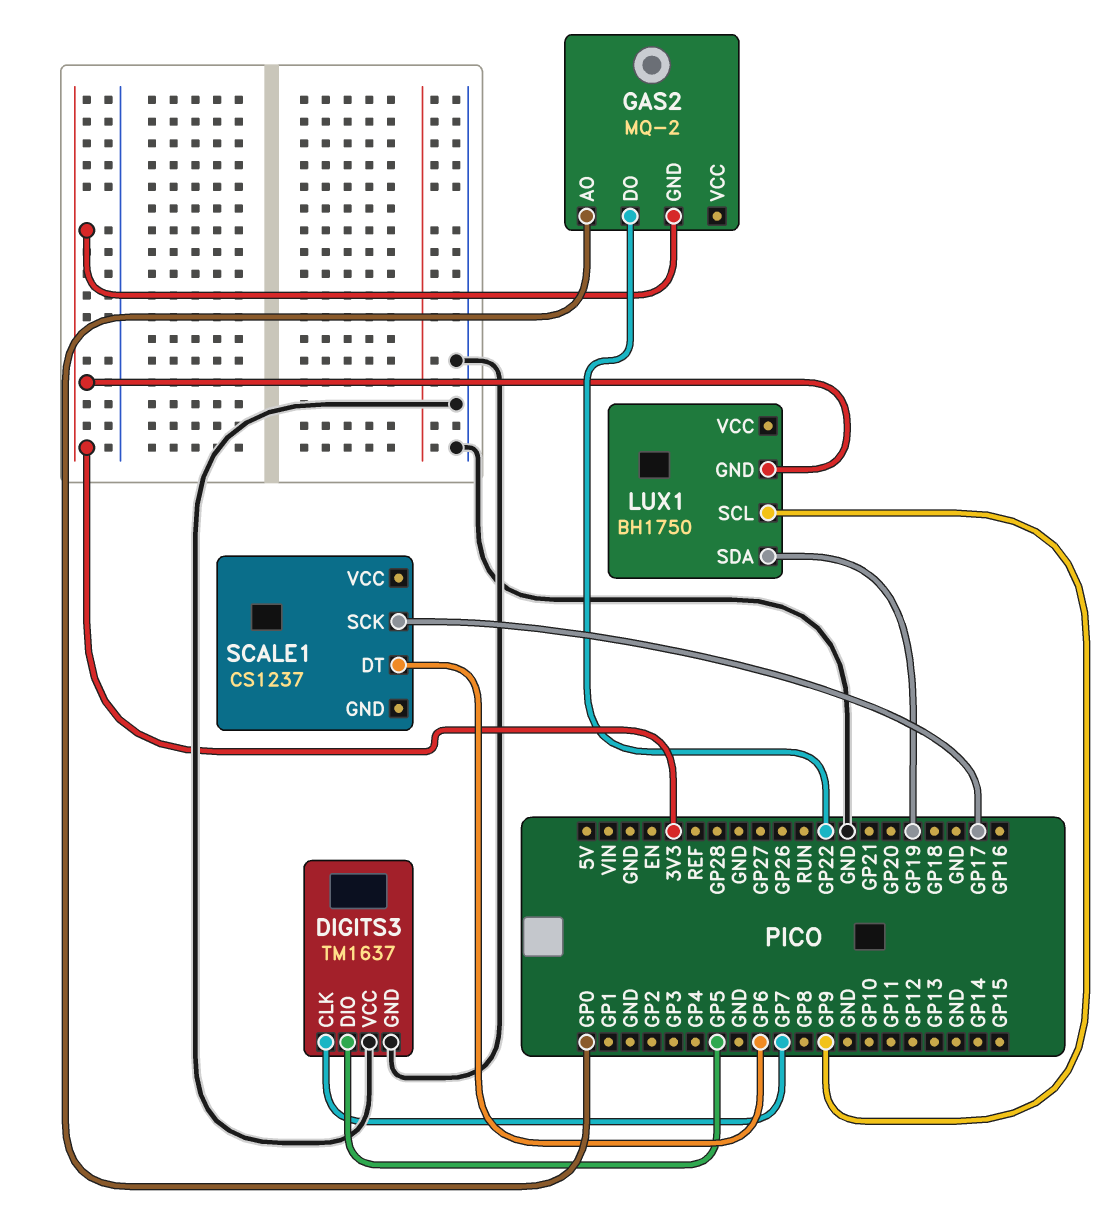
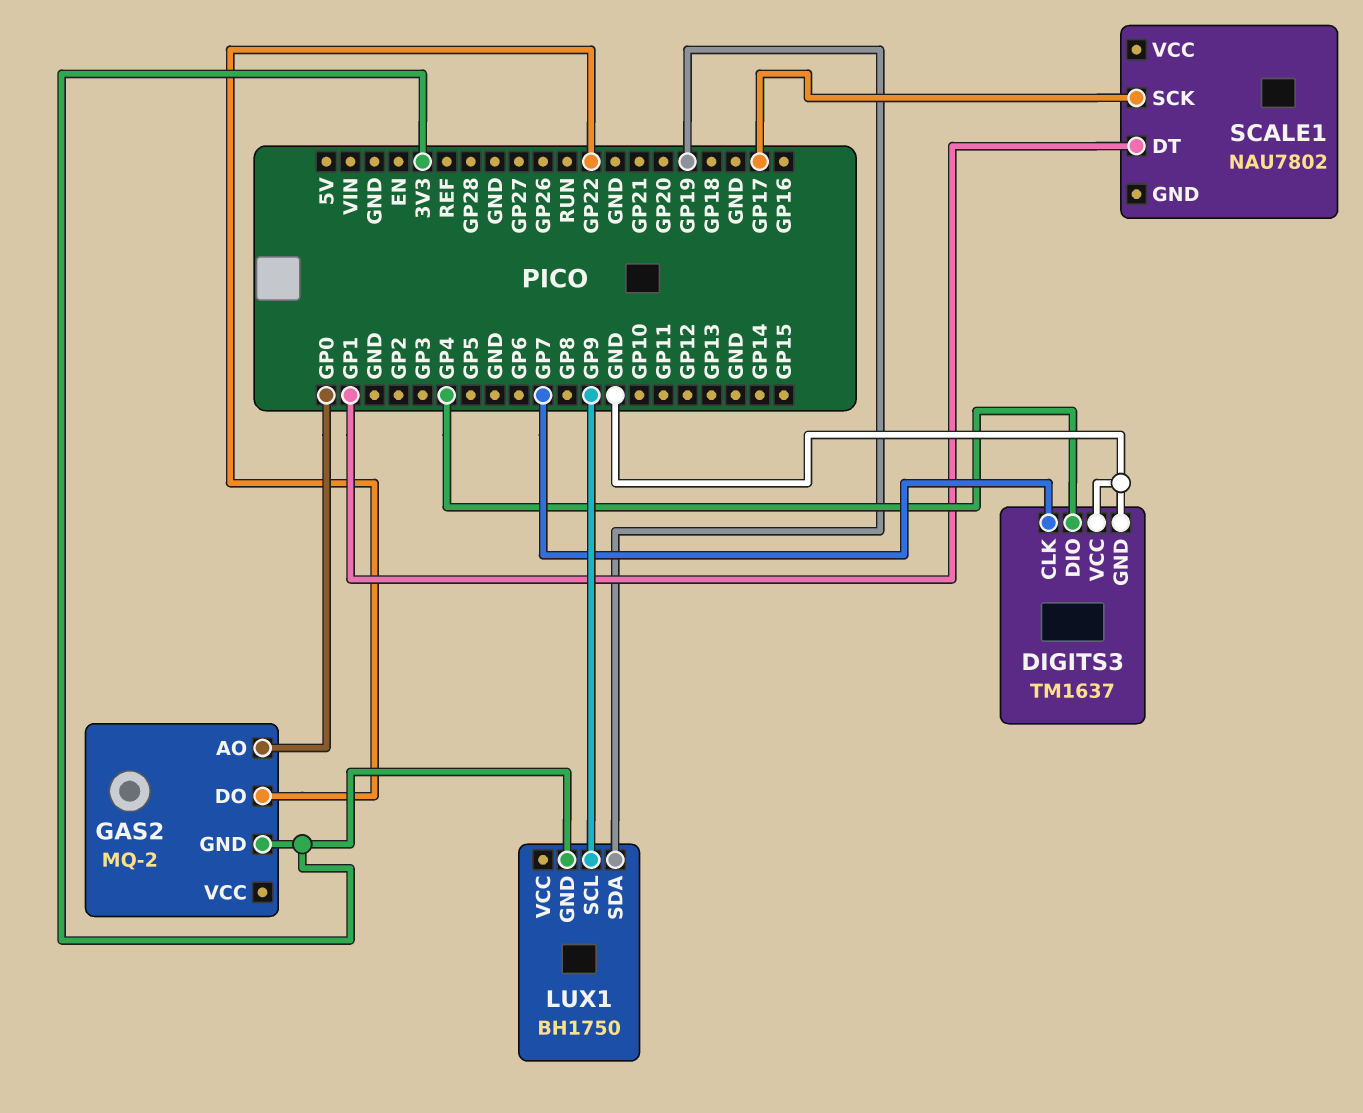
DIGITS3 pin DIO: GP5 -> GP4
SCALE1: CS1237 -> NAU7802
SCALE1 pin DT: GP6 -> GP1

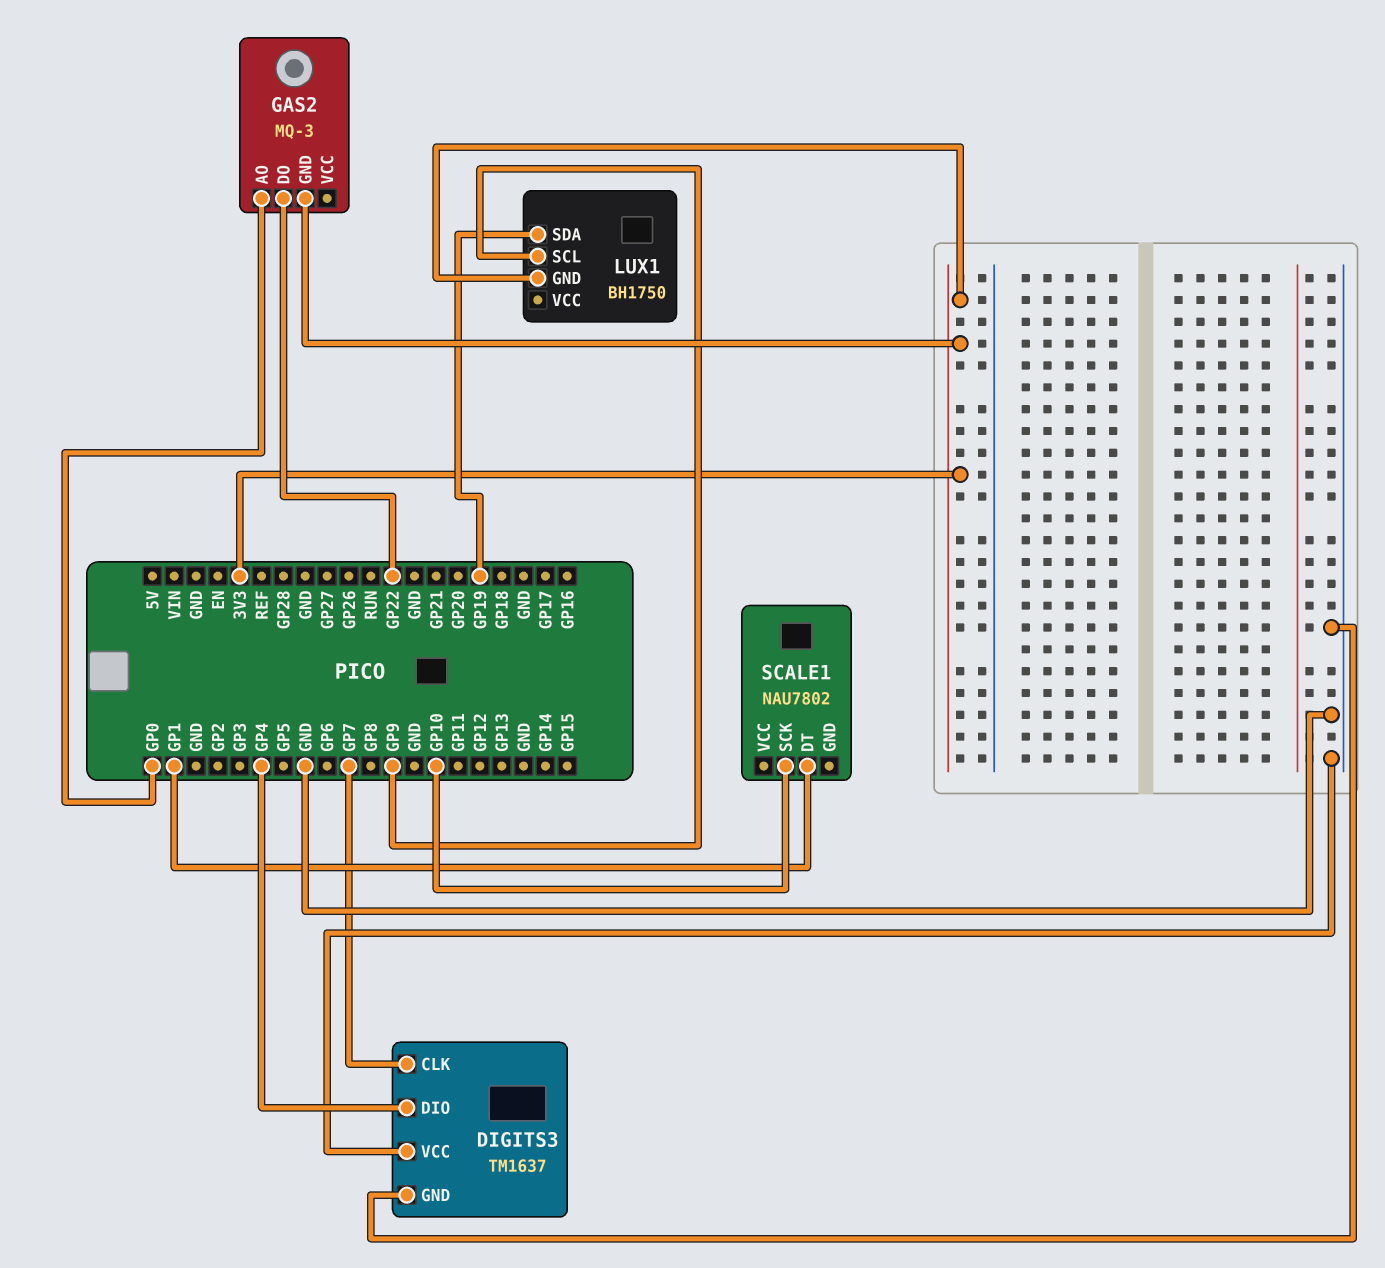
GAS2: MQ-2 -> MQ-3
SCALE1 pin SCK: GP17 -> GP10

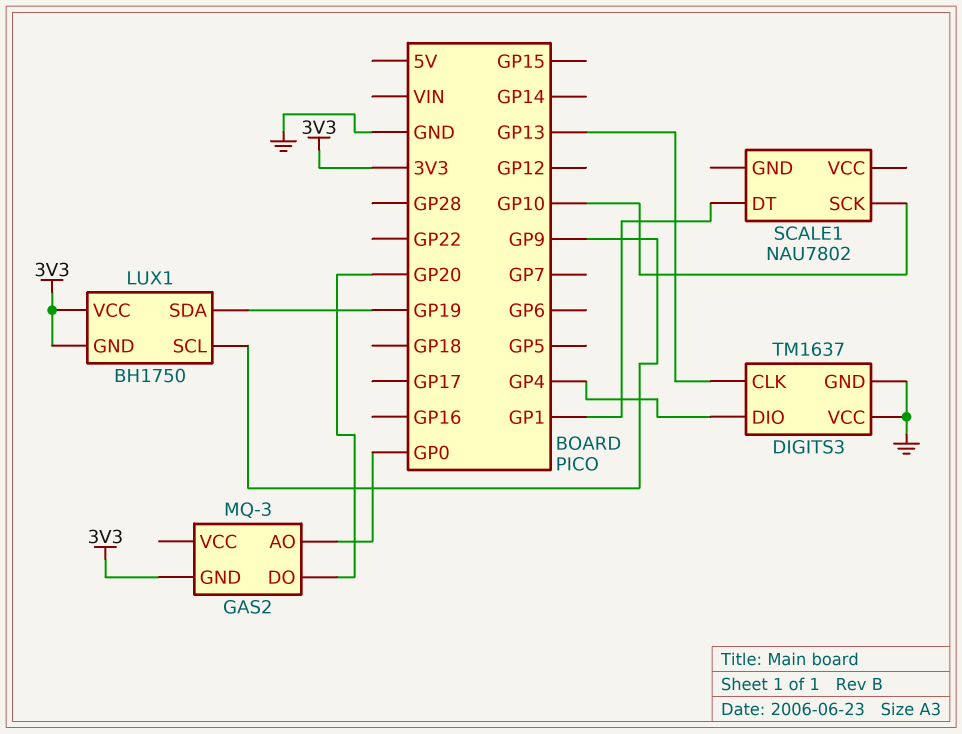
DIGITS3 pin CLK: GP7 -> GP13
GAS2 pin DO: GP22 -> GP20
LUX1 pin VCC: none -> 3V3

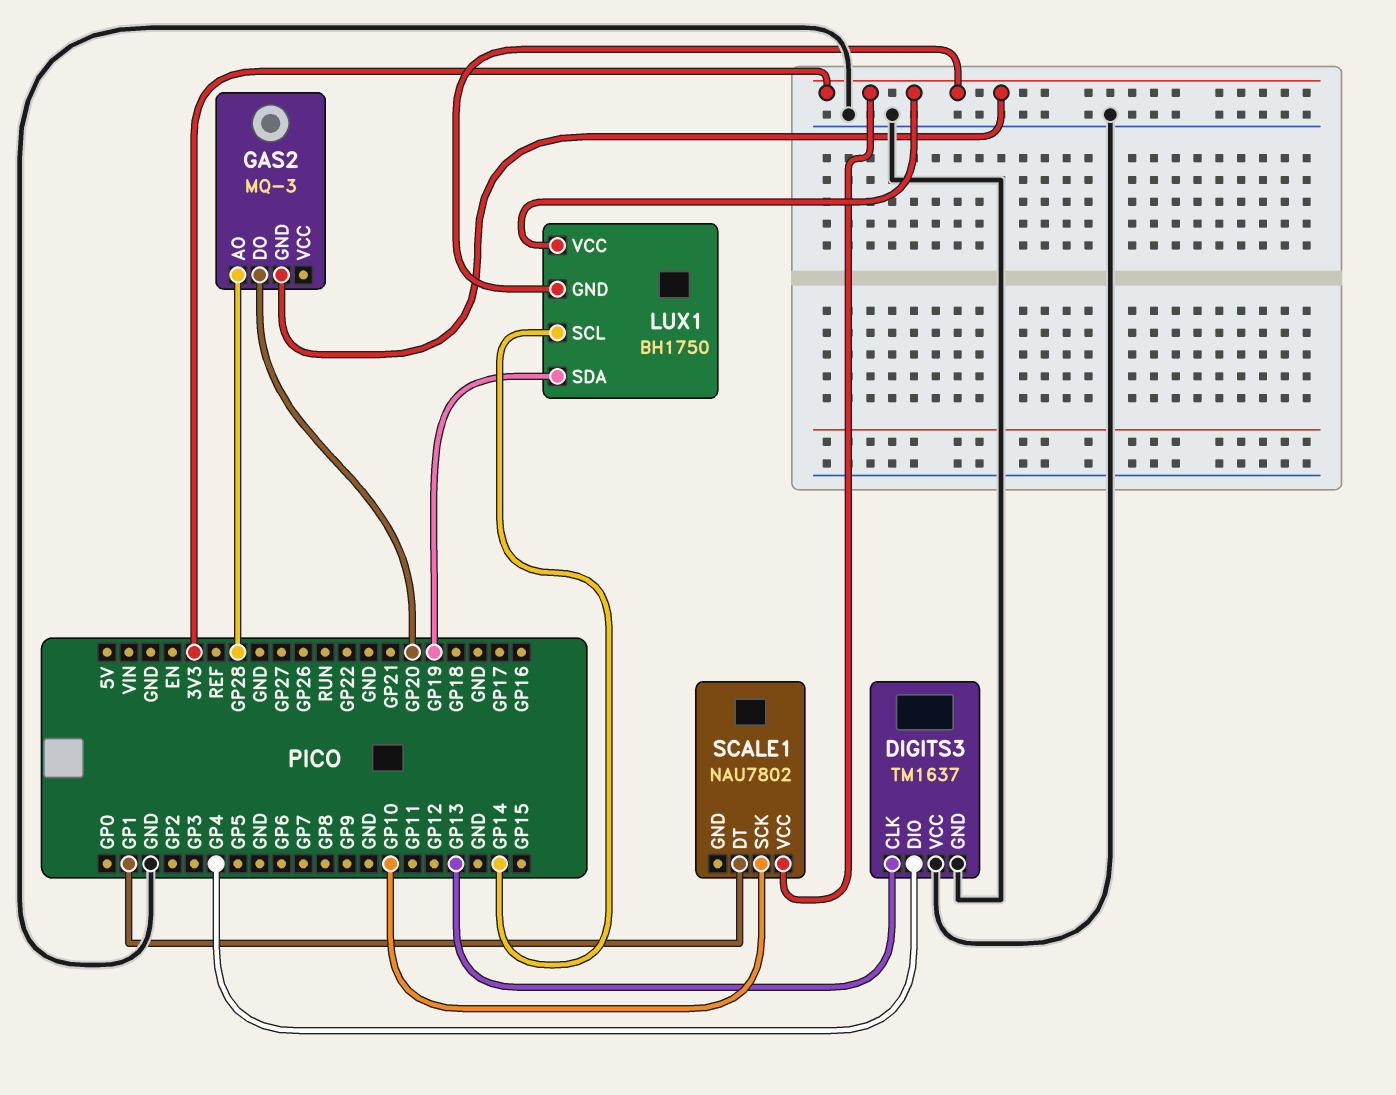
GAS2 pin AO: GP0 -> GP28
LUX1 pin SCL: GP9 -> GP14
SCALE1 pin VCC: none -> 3V3

